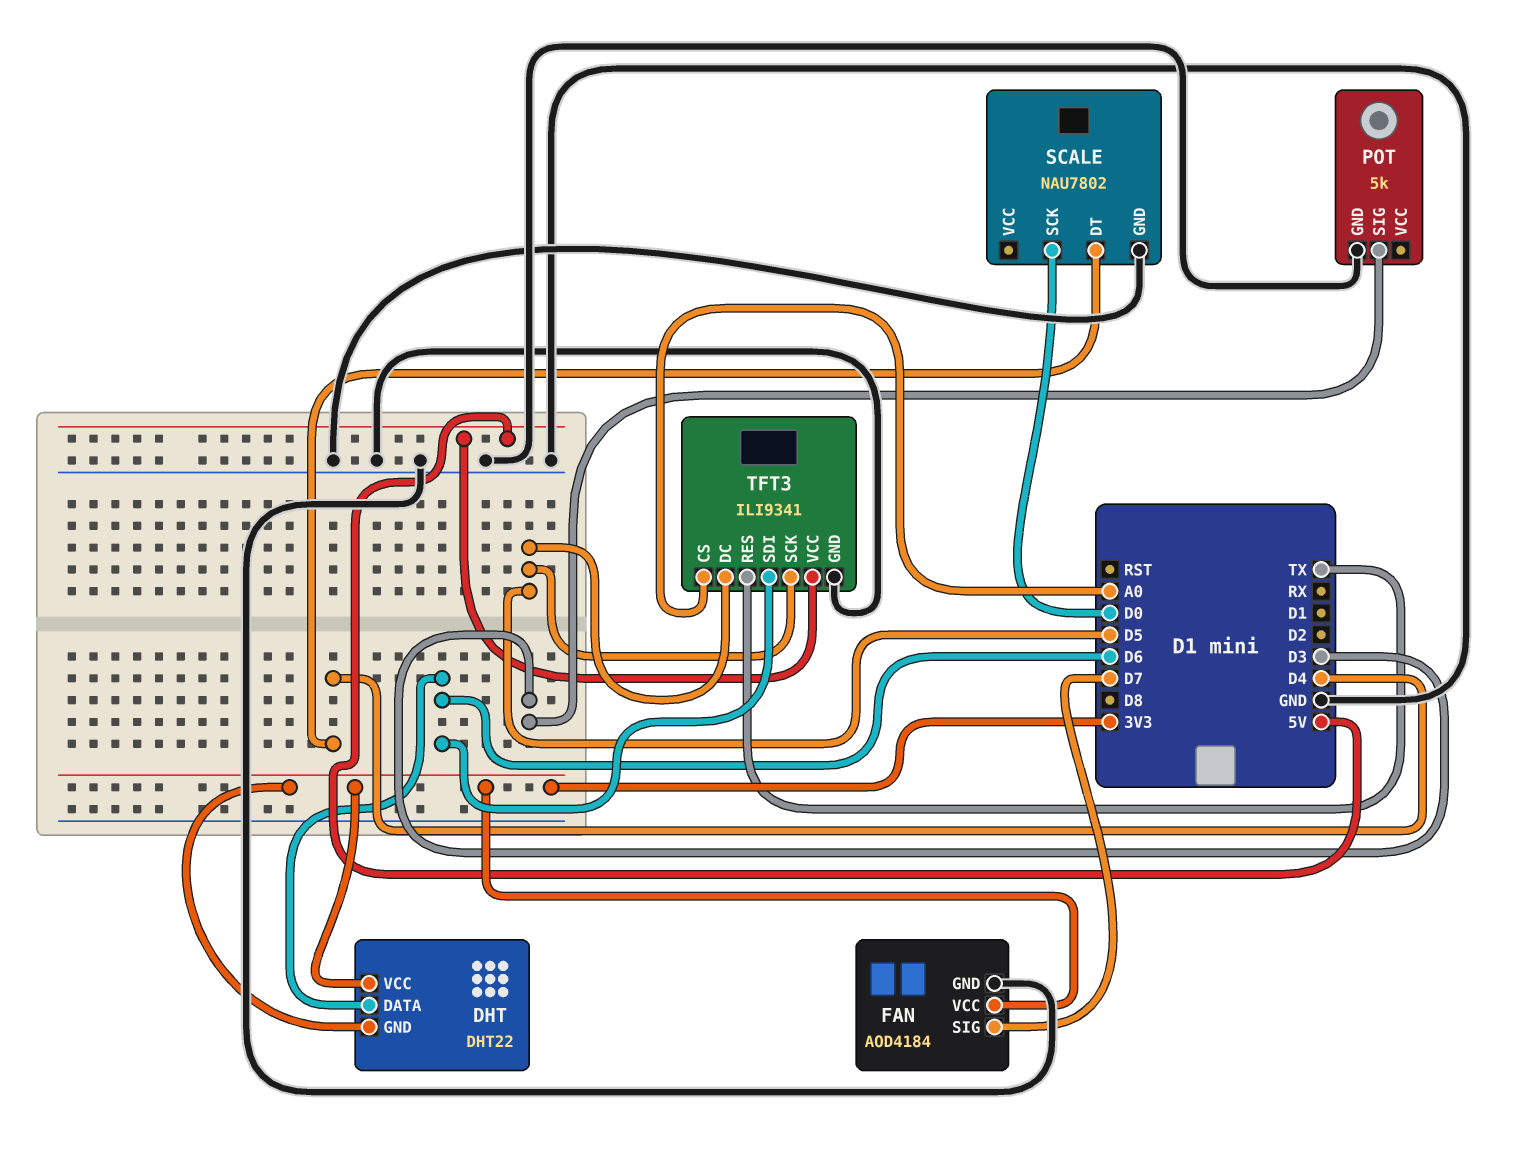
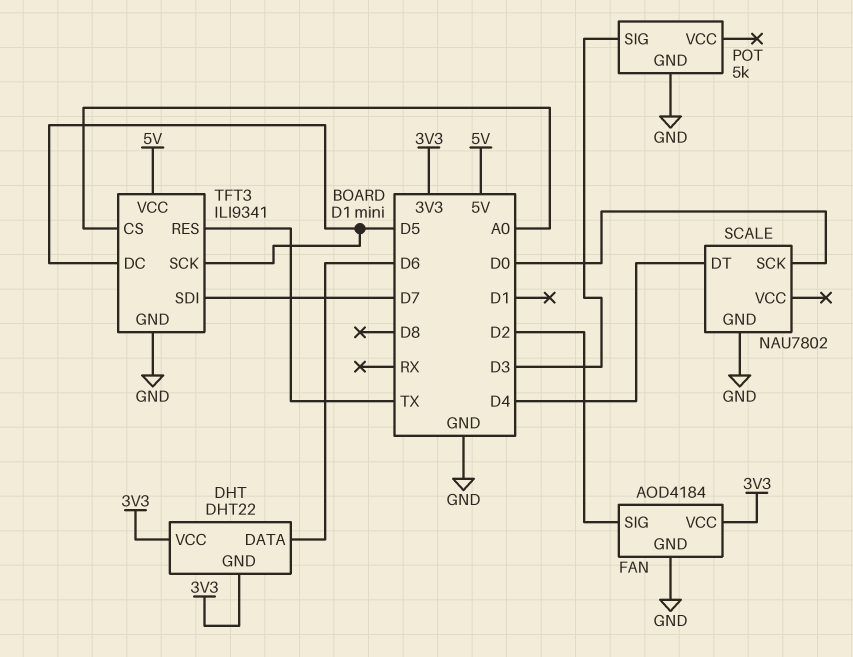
FAN pin SIG: D7 -> D2
TFT3 pin SDI: D6 -> D7

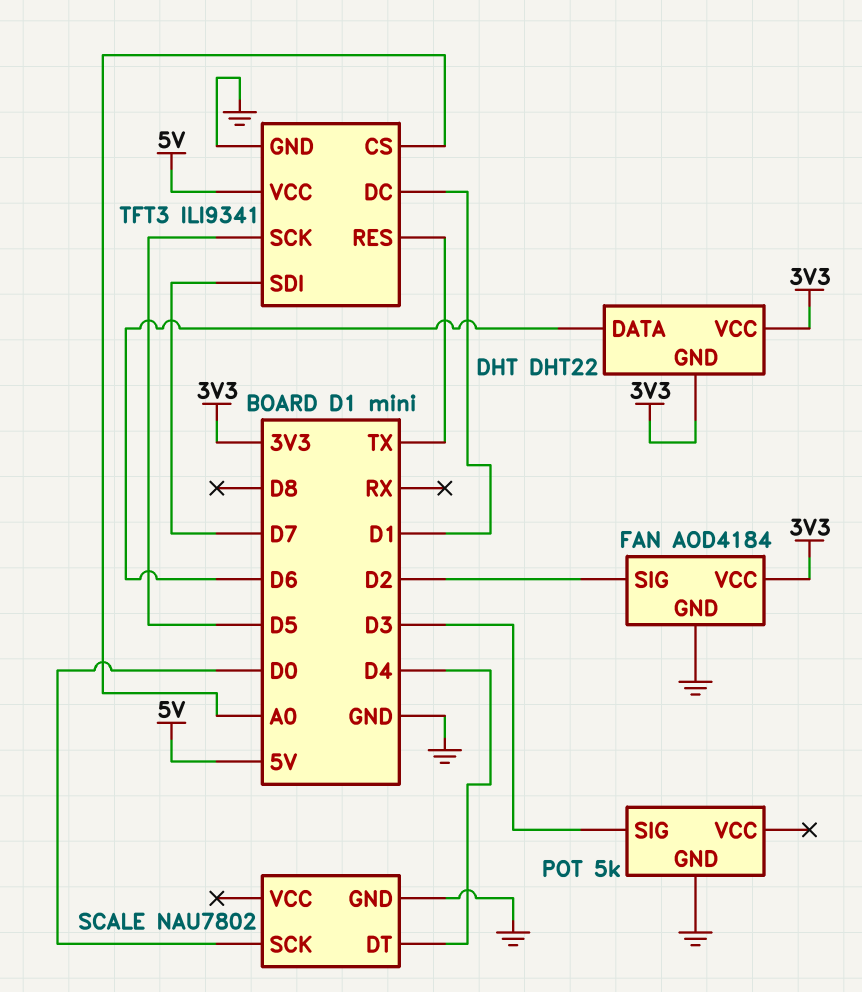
TFT3 pin DC: D5 -> D1

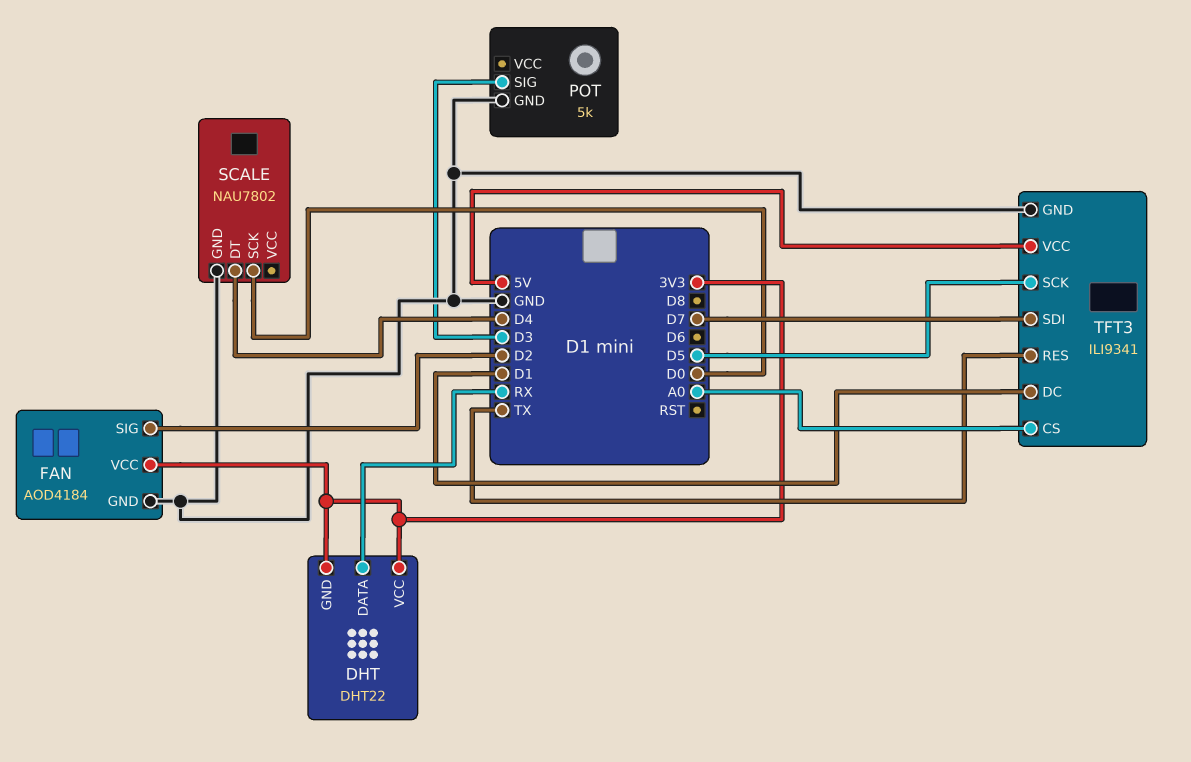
DHT pin DATA: D6 -> RX

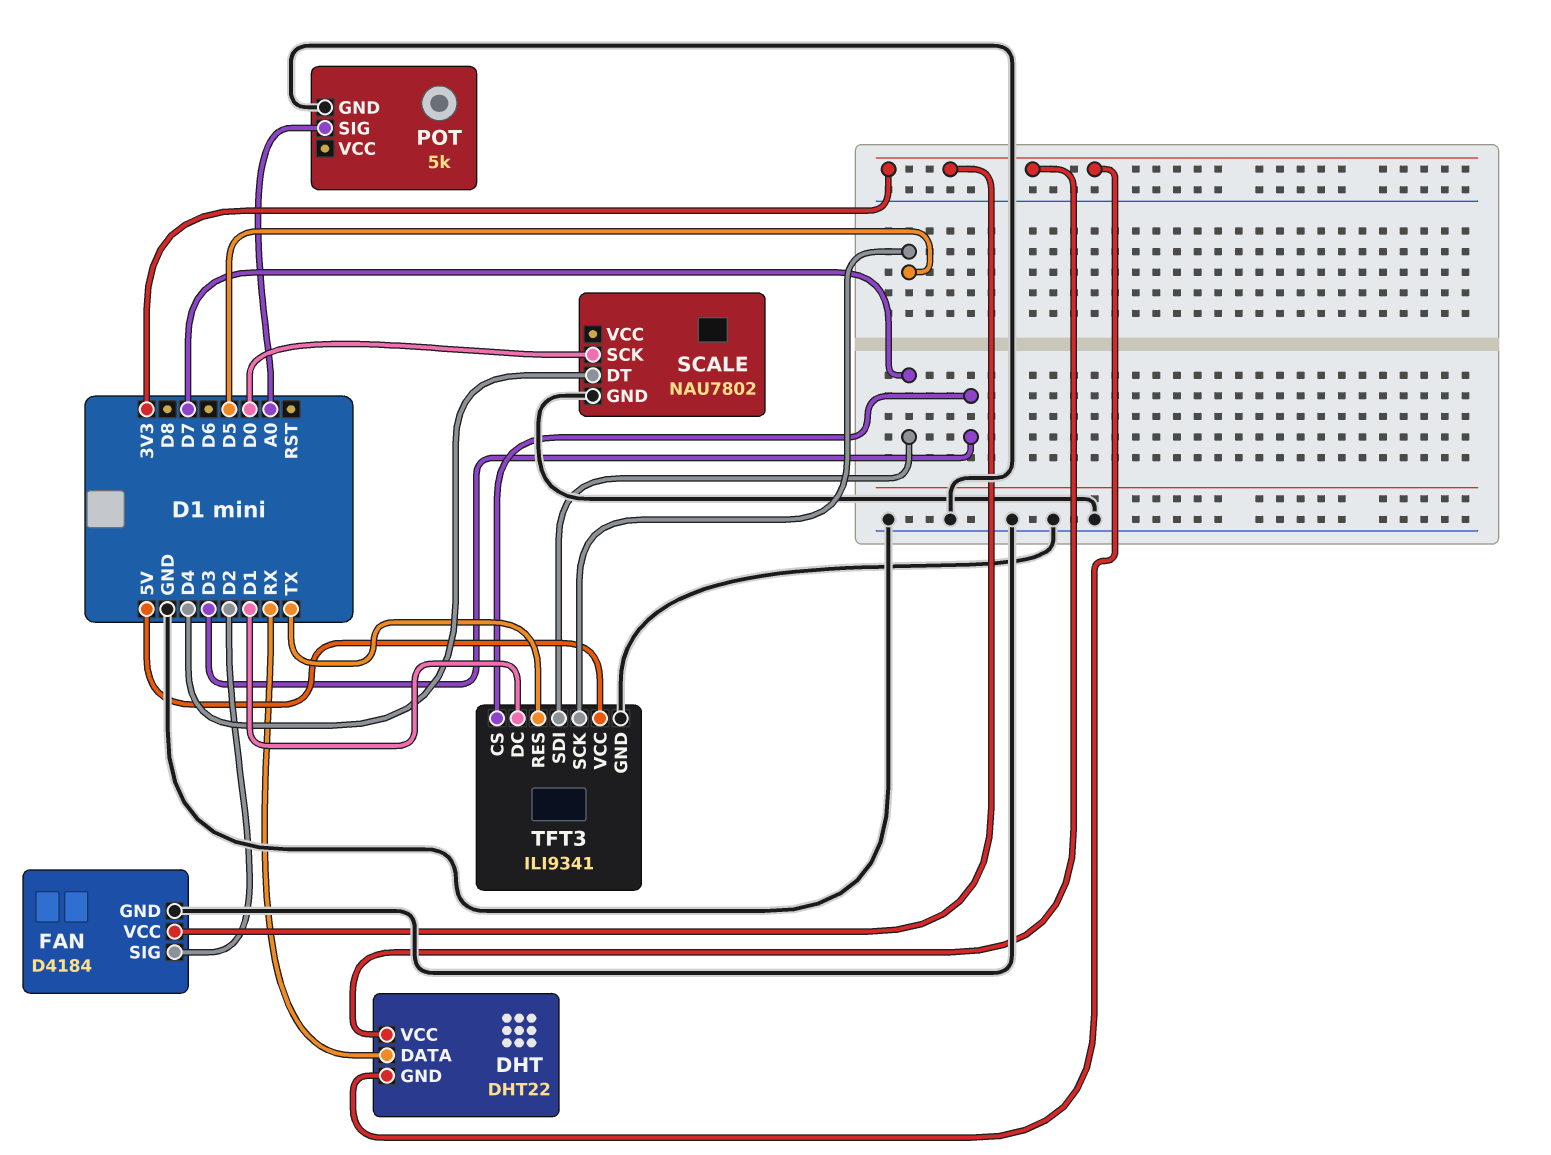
FAN: AOD4184 -> D4184
POT pin SIG: D3 -> A0
TFT3 pin CS: A0 -> D3

